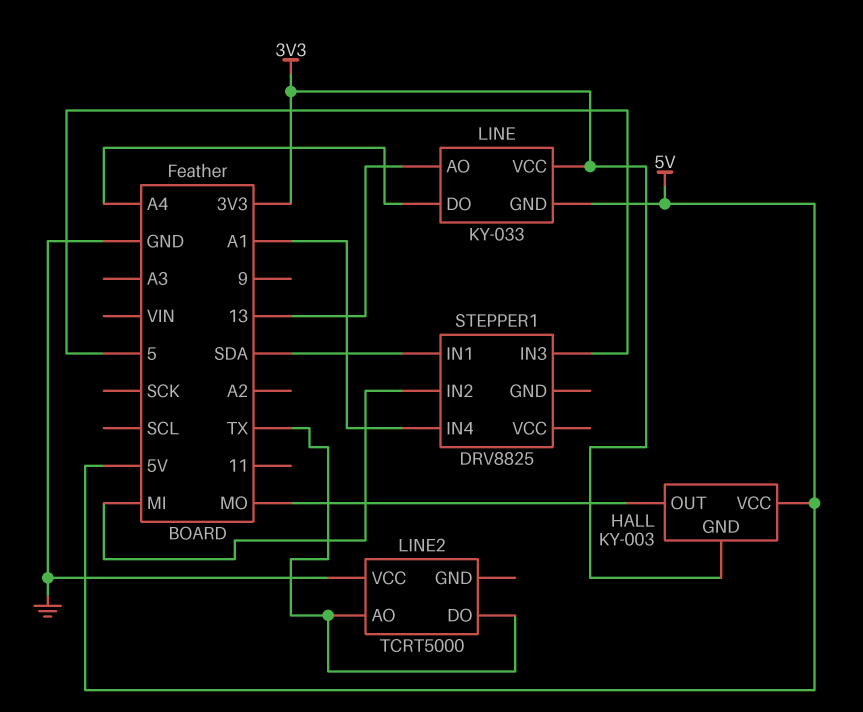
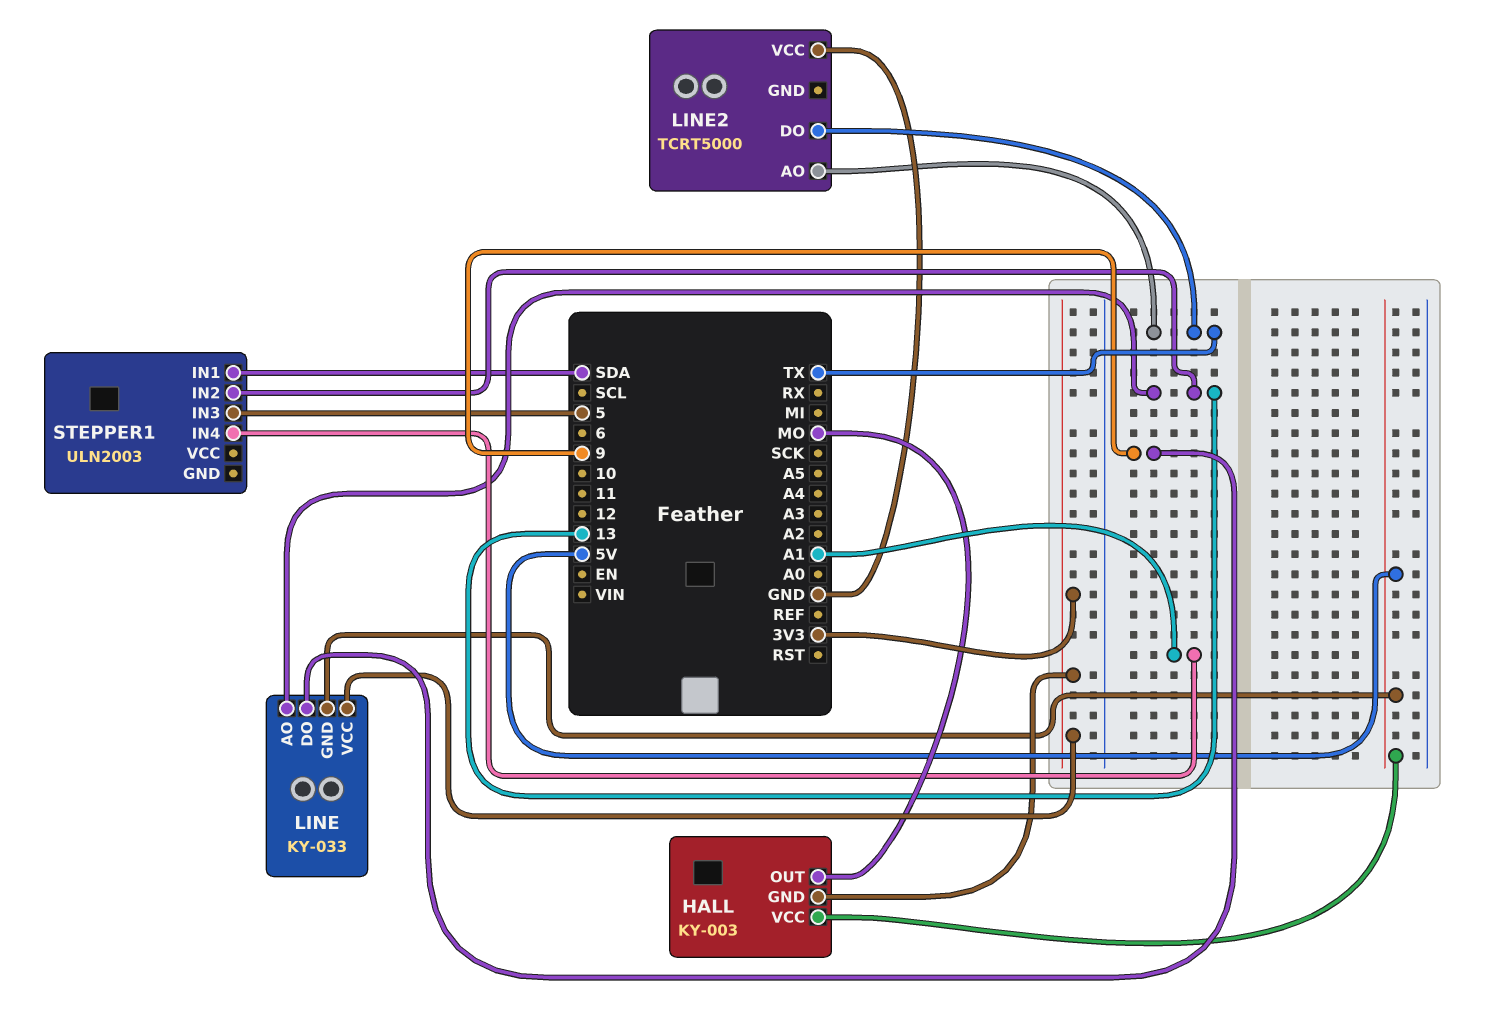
LINE pin DO: A4 -> 9
STEPPER1: DRV8825 -> ULN2003
STEPPER1 pin IN2: MI -> 13

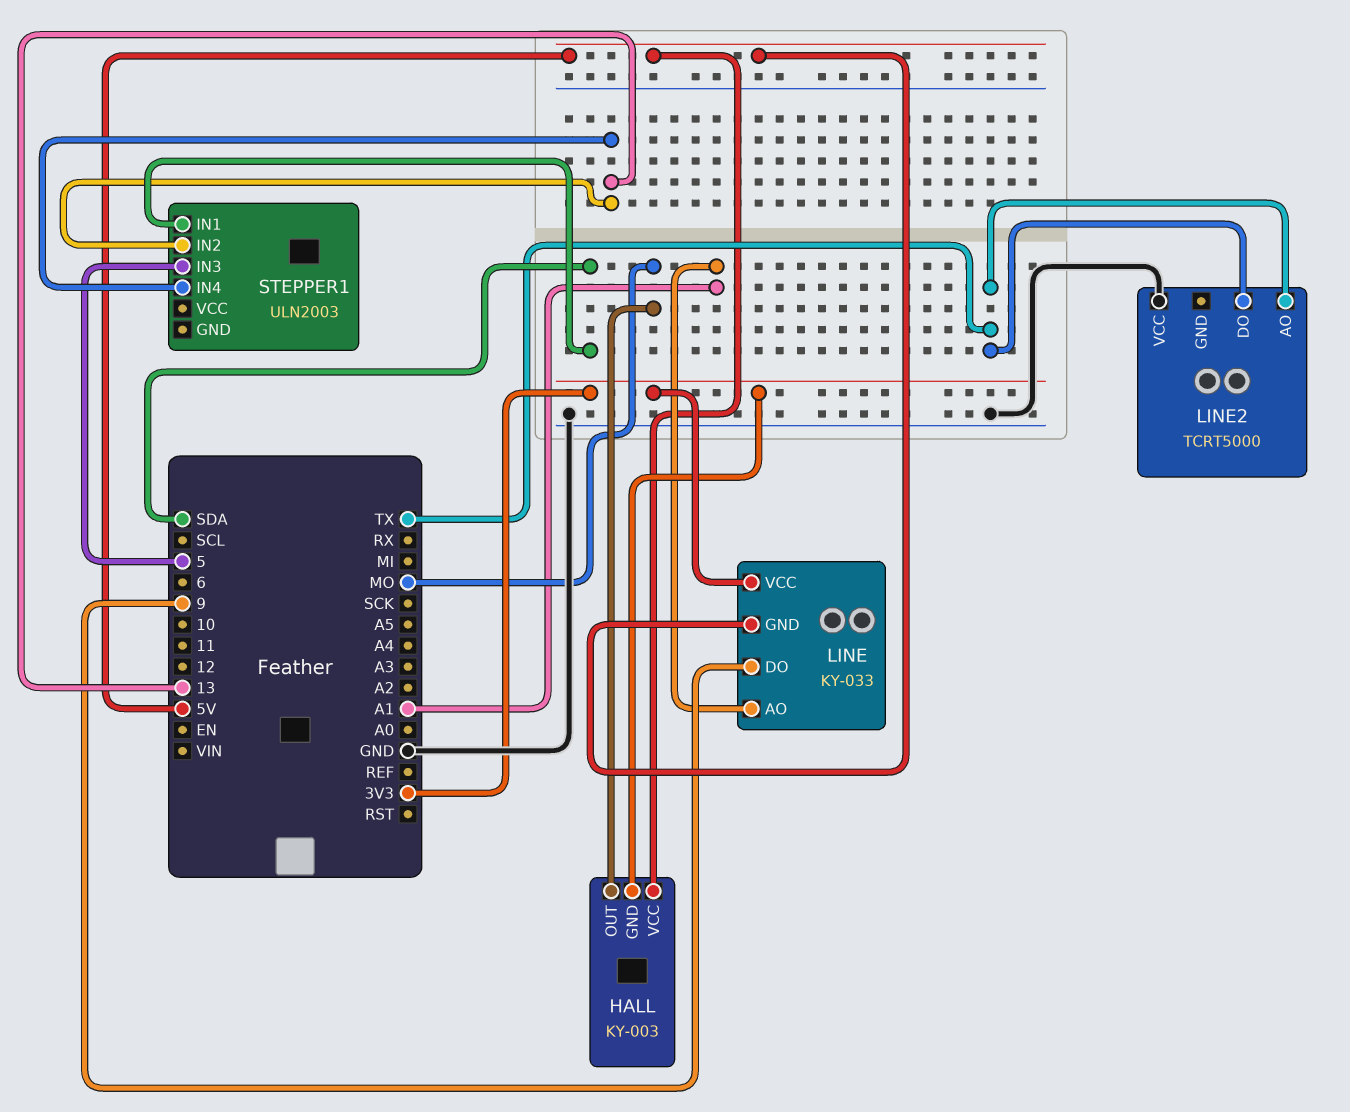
LINE pin AO: 13 -> A1
STEPPER1 pin IN4: A1 -> 13

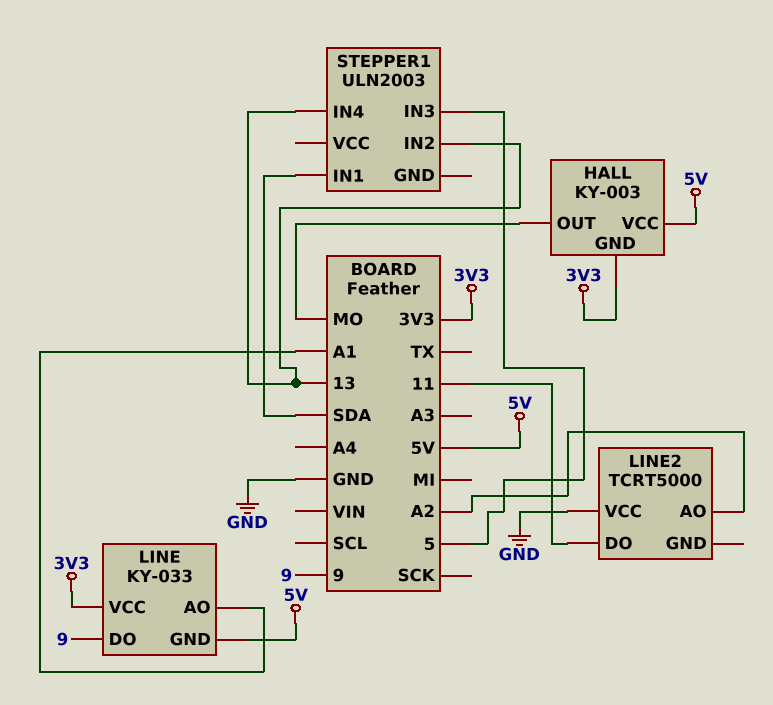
LINE2 pin AO: TX -> A2
LINE2 pin DO: TX -> 11

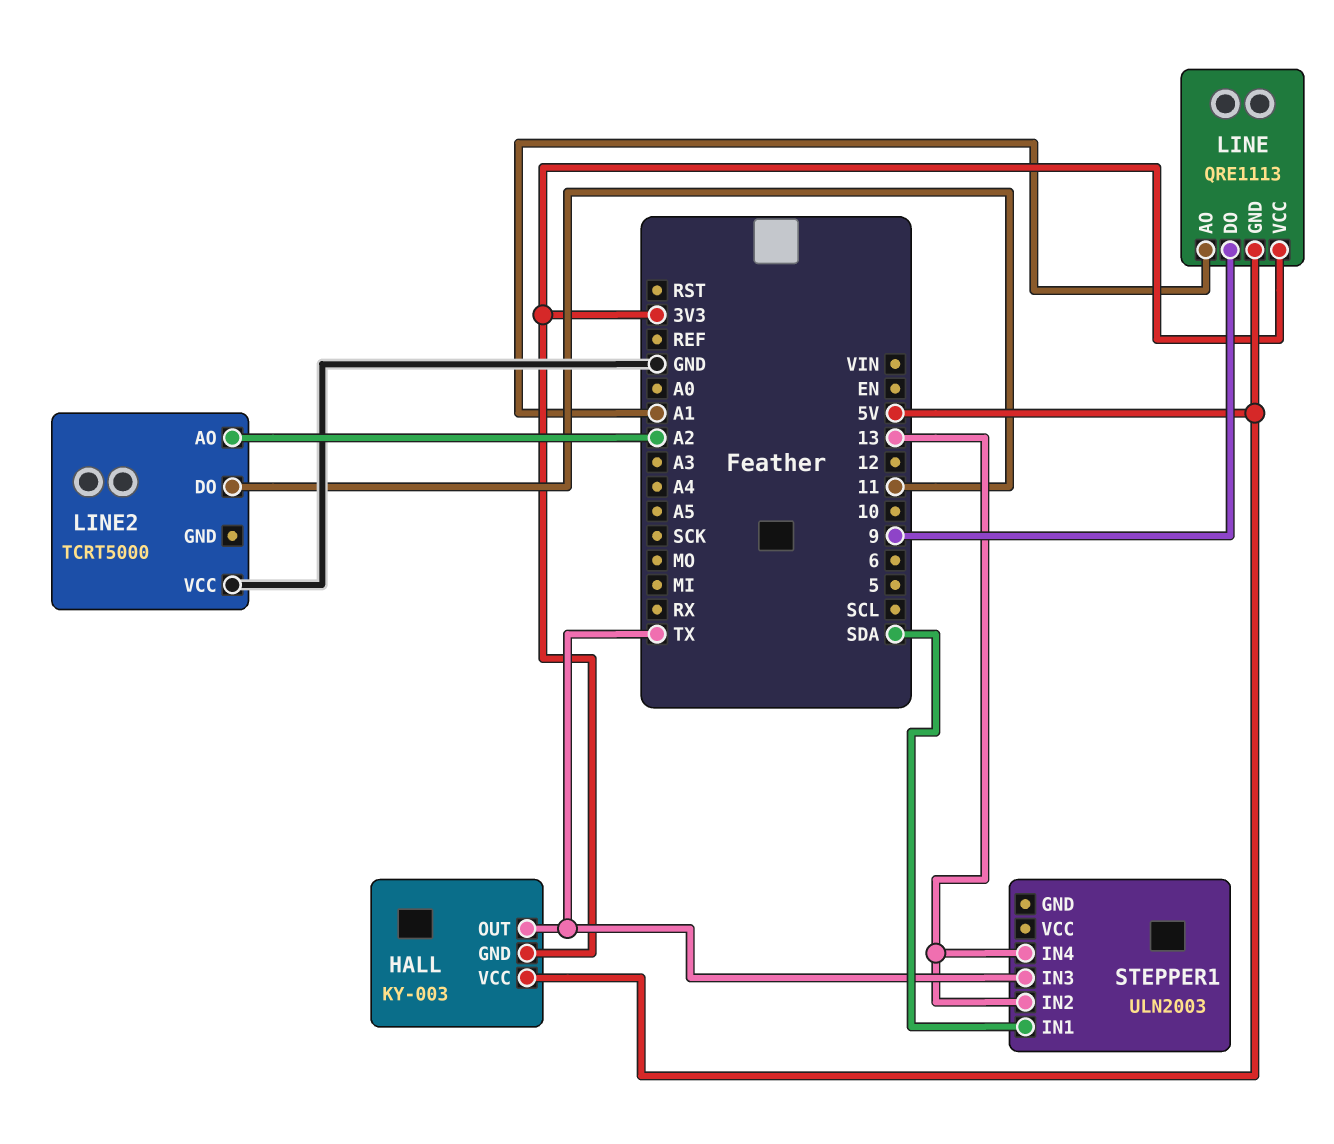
HALL pin OUT: MO -> TX
LINE: KY-033 -> QRE1113
STEPPER1 pin IN3: 5 -> TX

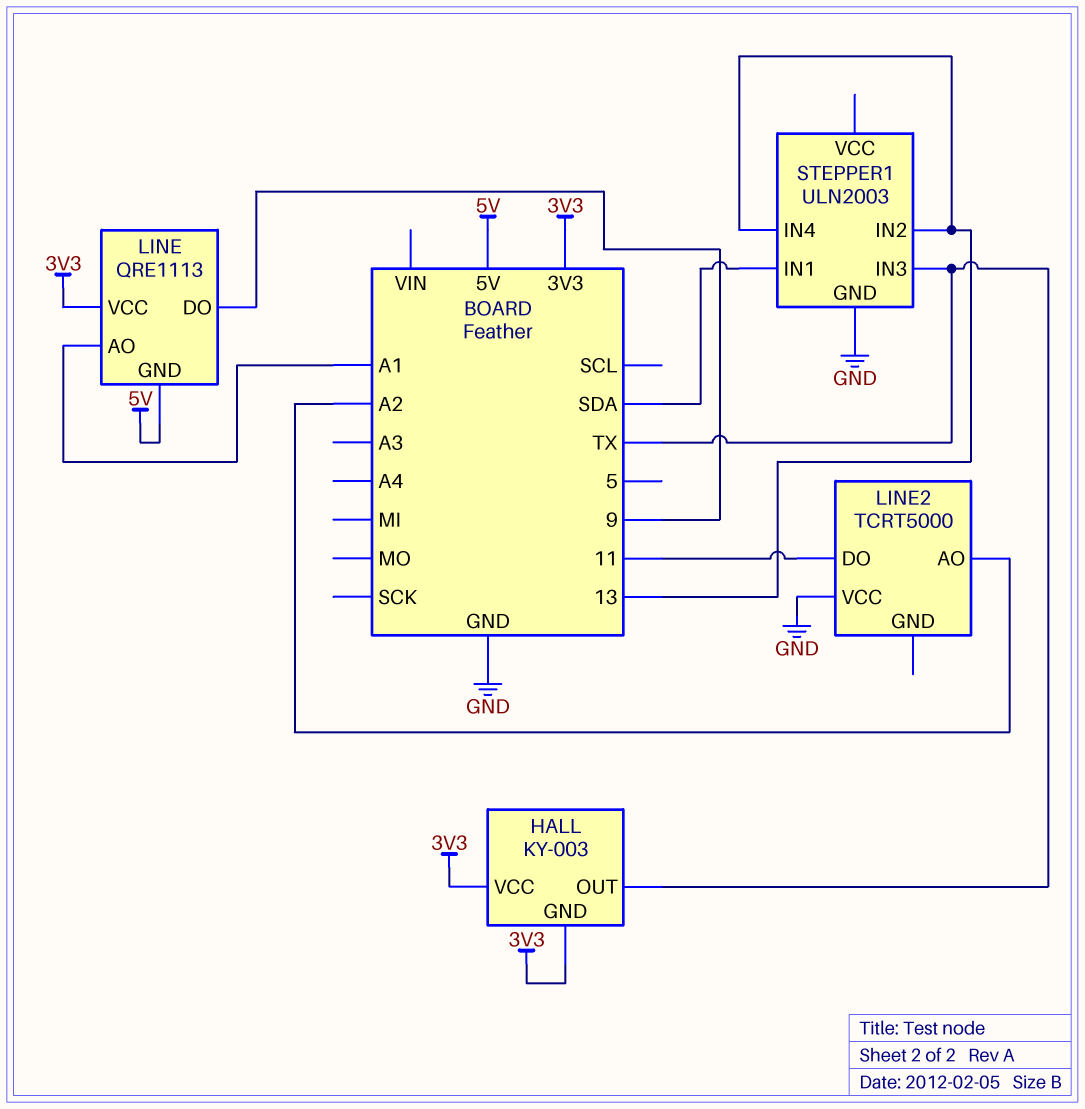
HALL pin VCC: 5V -> 3V3
STEPPER1 pin GND: none -> GND

